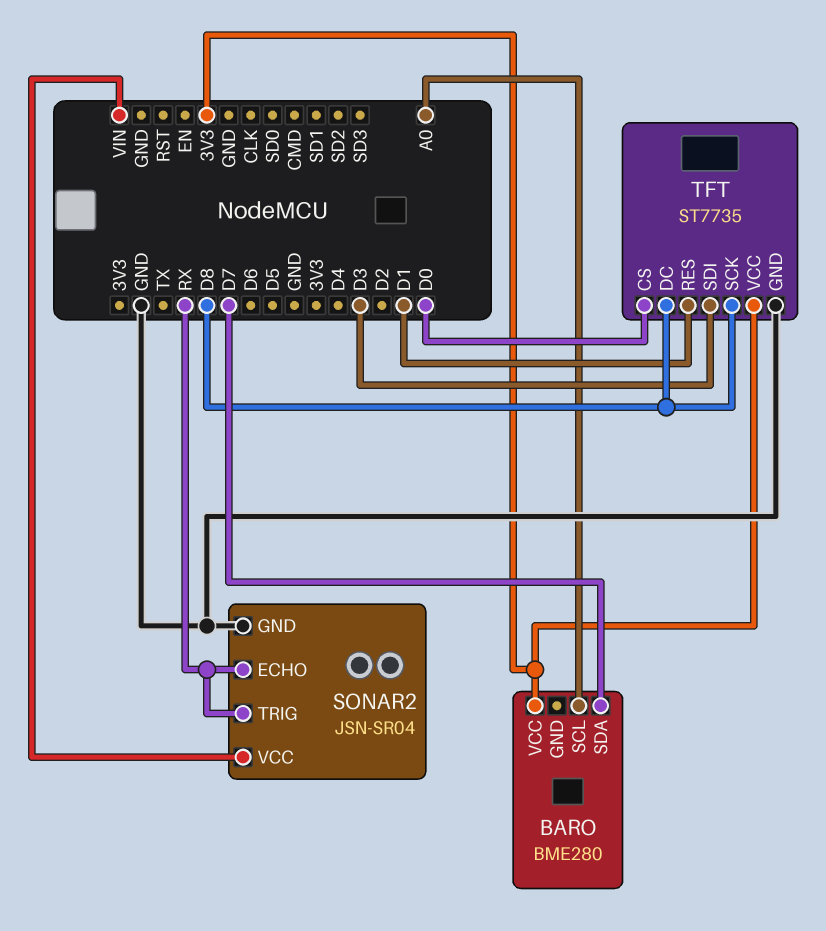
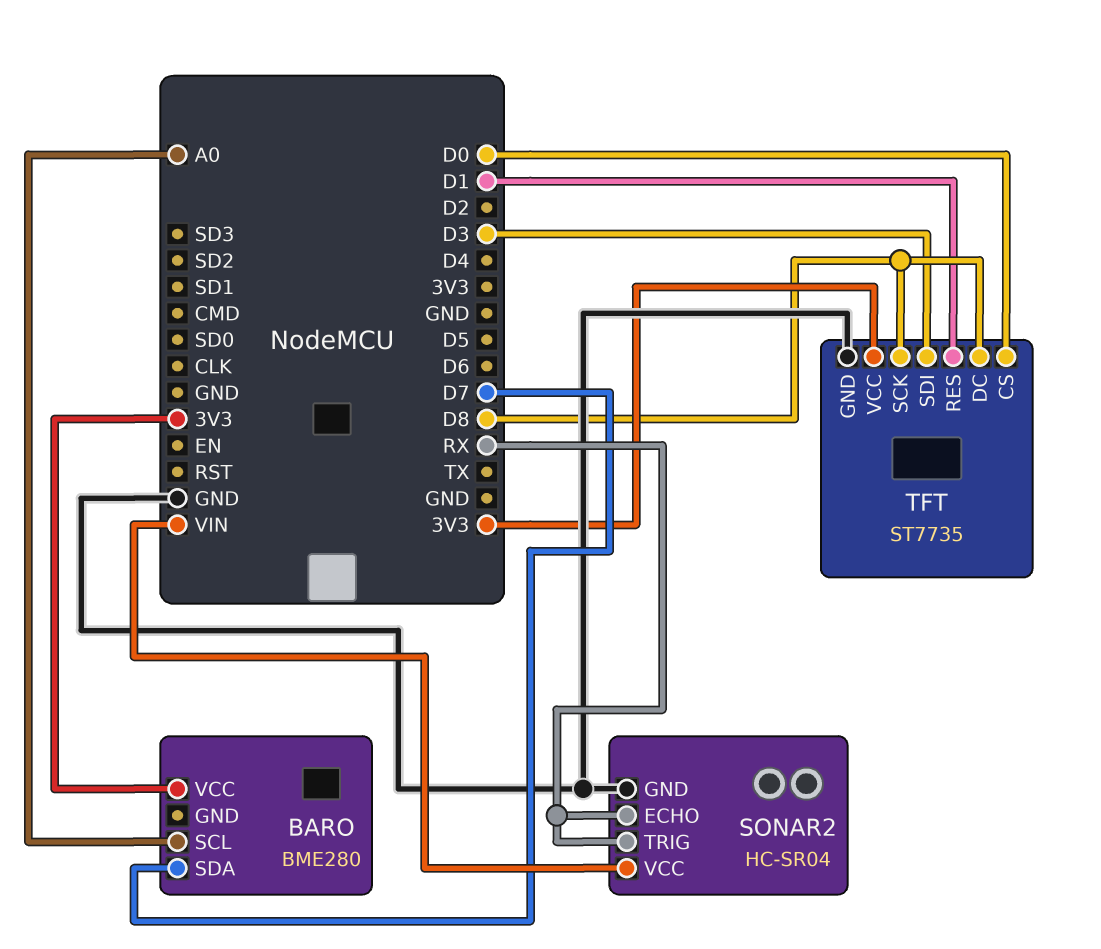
SONAR2: JSN-SR04 -> HC-SR04

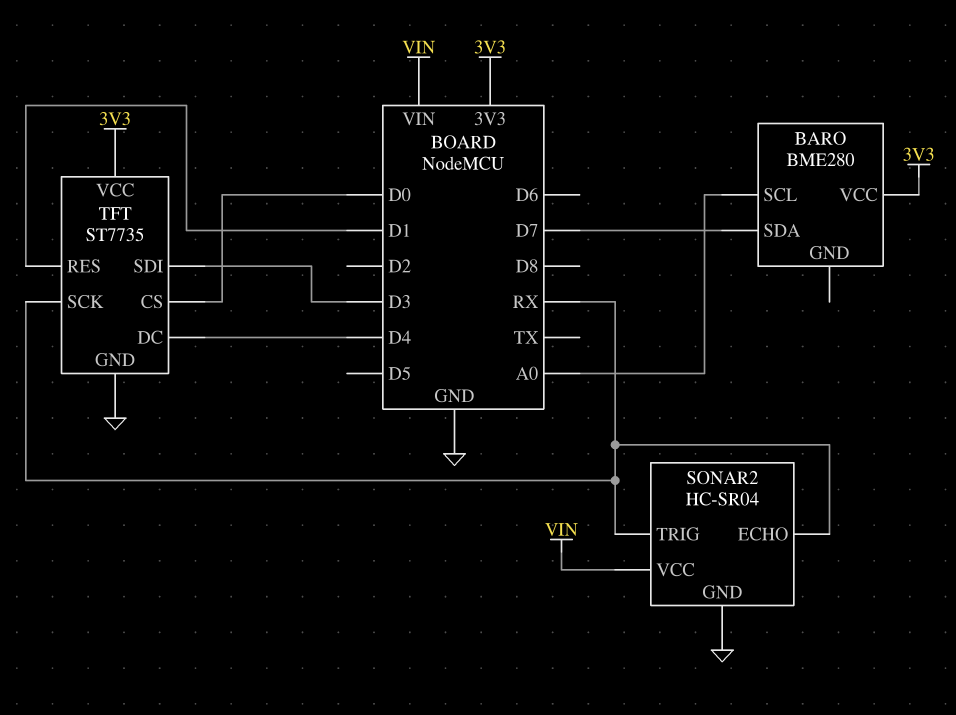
TFT pin DC: D8 -> D4
TFT pin SCK: D8 -> RX

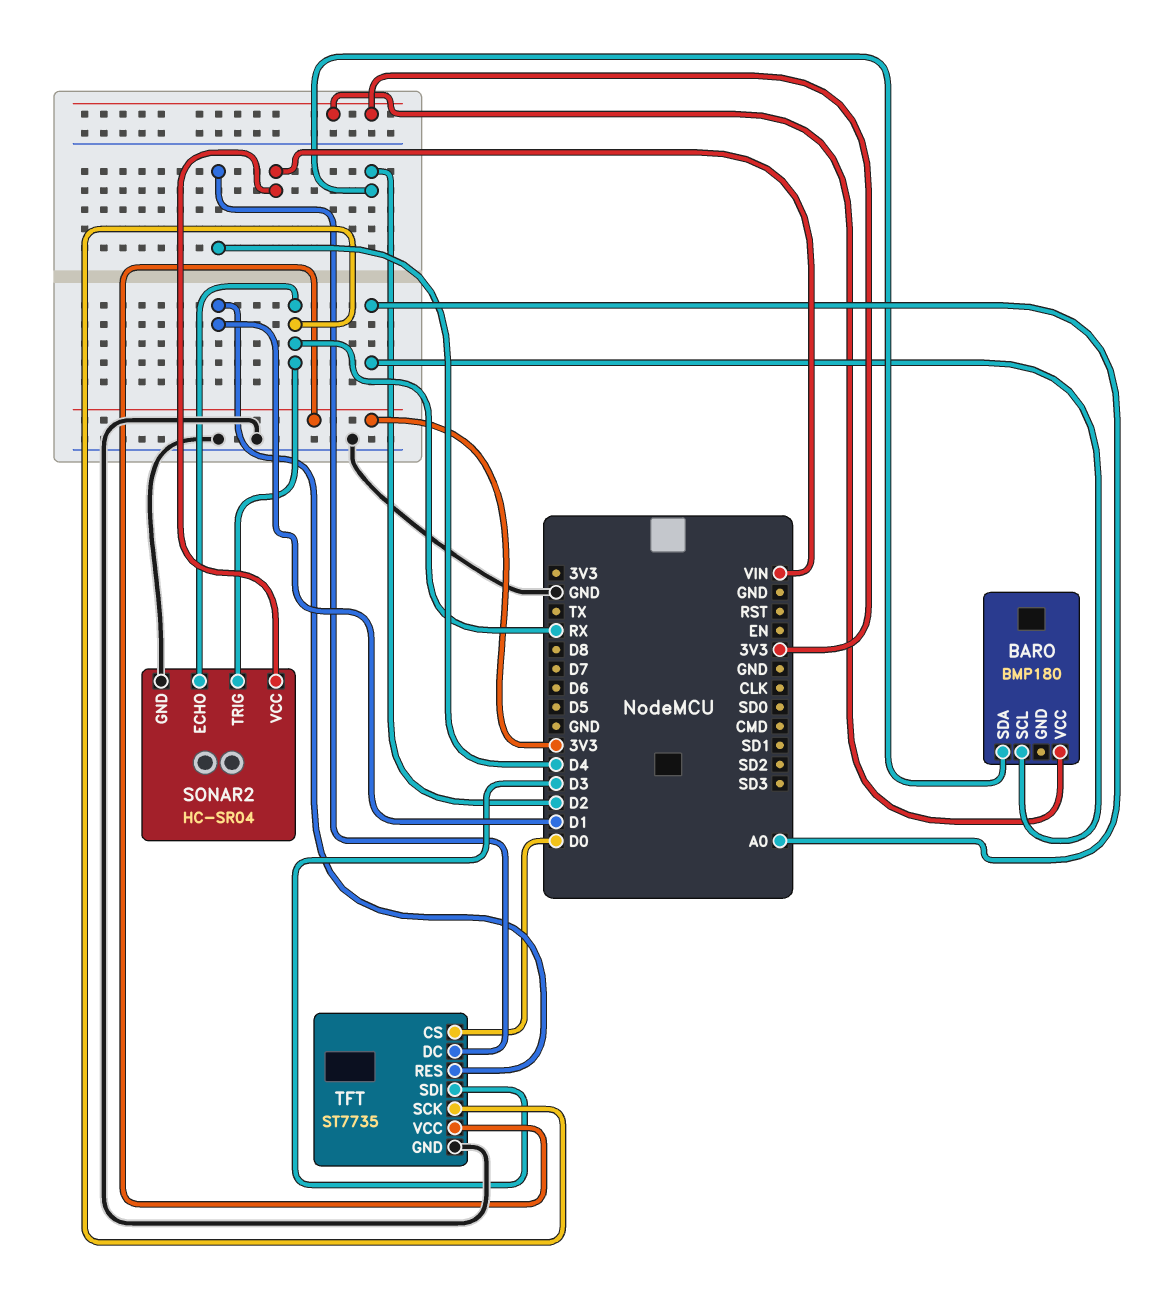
BARO: BME280 -> BMP180
BARO pin SDA: D7 -> D2

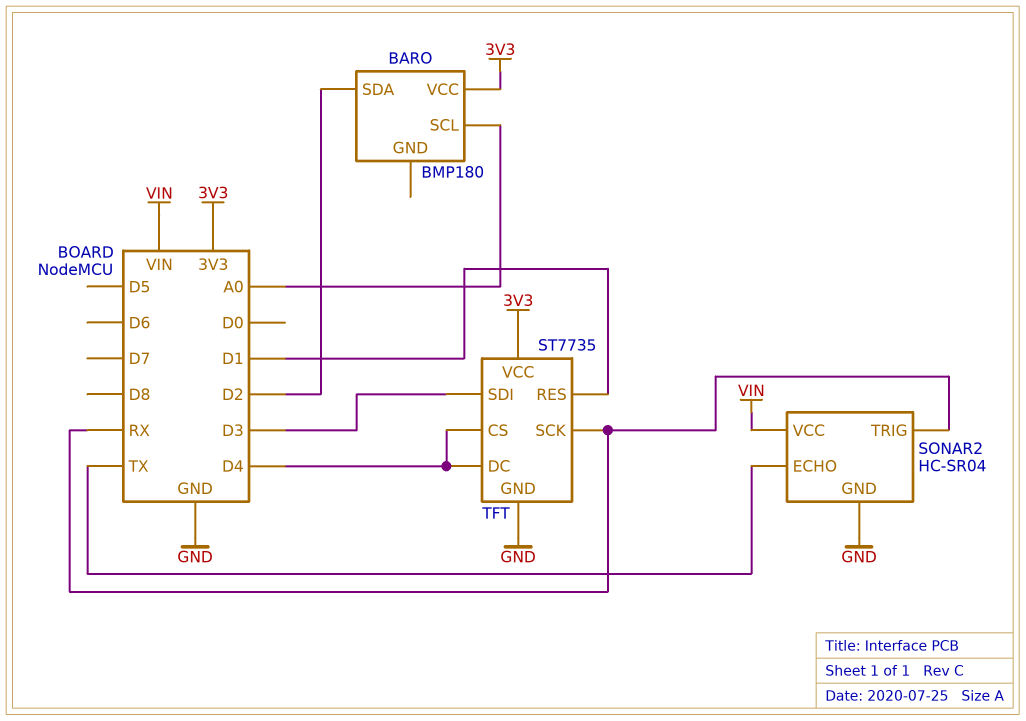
SONAR2 pin ECHO: RX -> TX
TFT pin CS: D0 -> D4

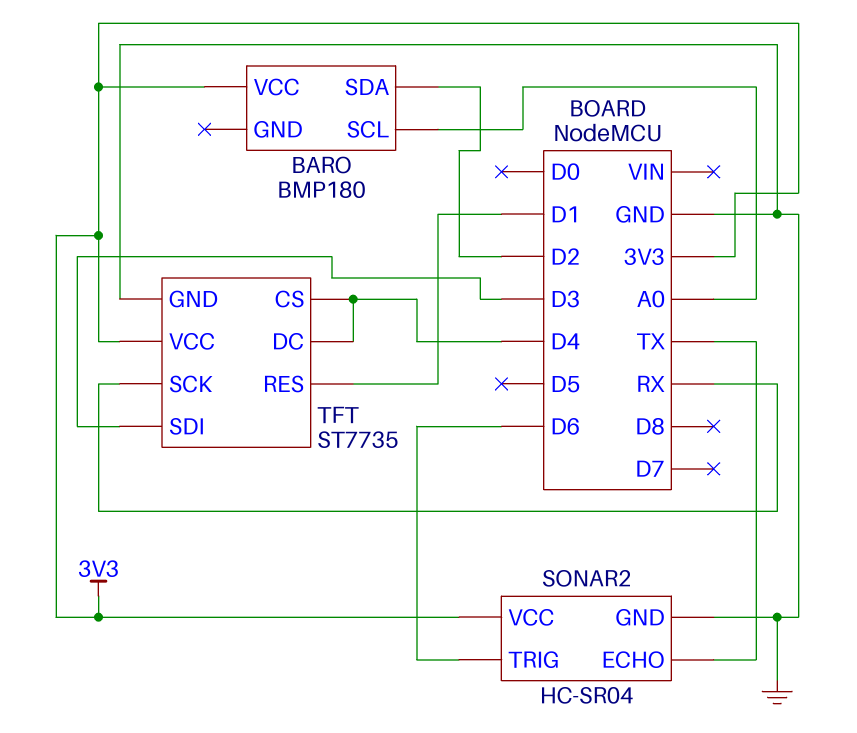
SONAR2 pin TRIG: RX -> D6
SONAR2 pin VCC: VIN -> 3V3

